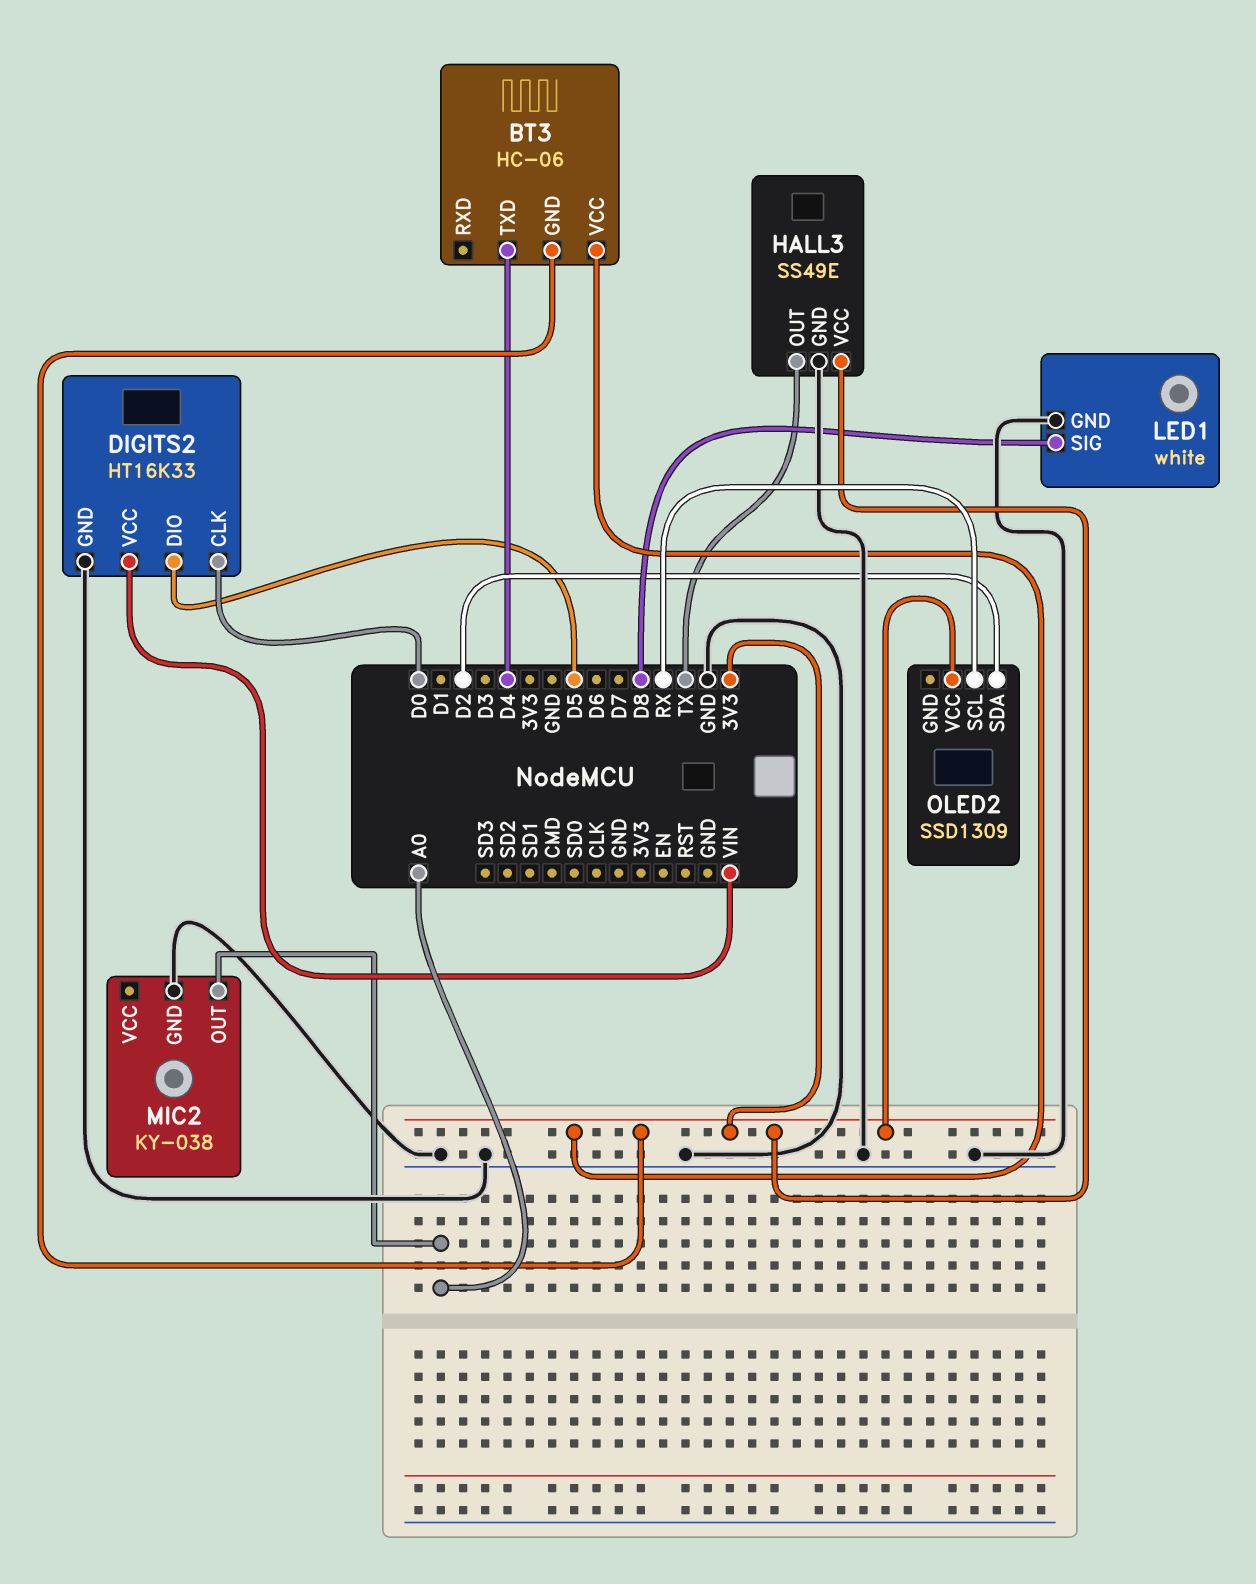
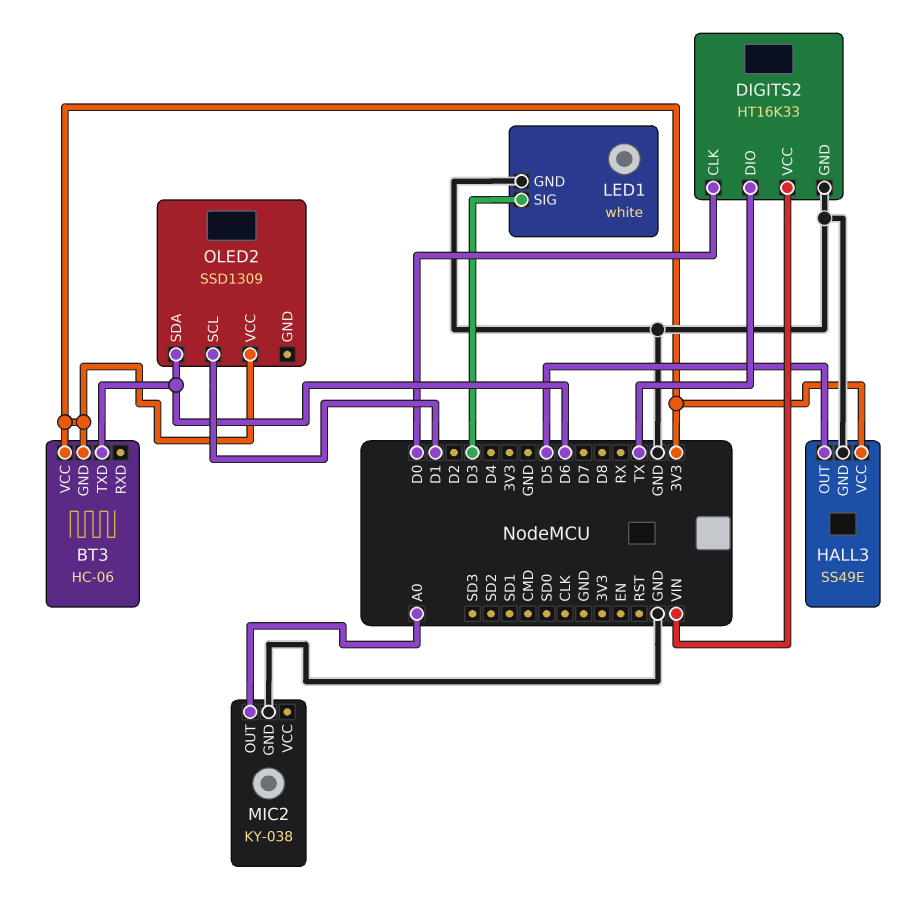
BT3 pin TXD: D4 -> D6
DIGITS2 pin DIO: D5 -> TX
HALL3 pin OUT: TX -> D5
LED1 pin SIG: D8 -> D3
OLED2 pin SCL: RX -> D1
OLED2 pin SDA: D2 -> D6

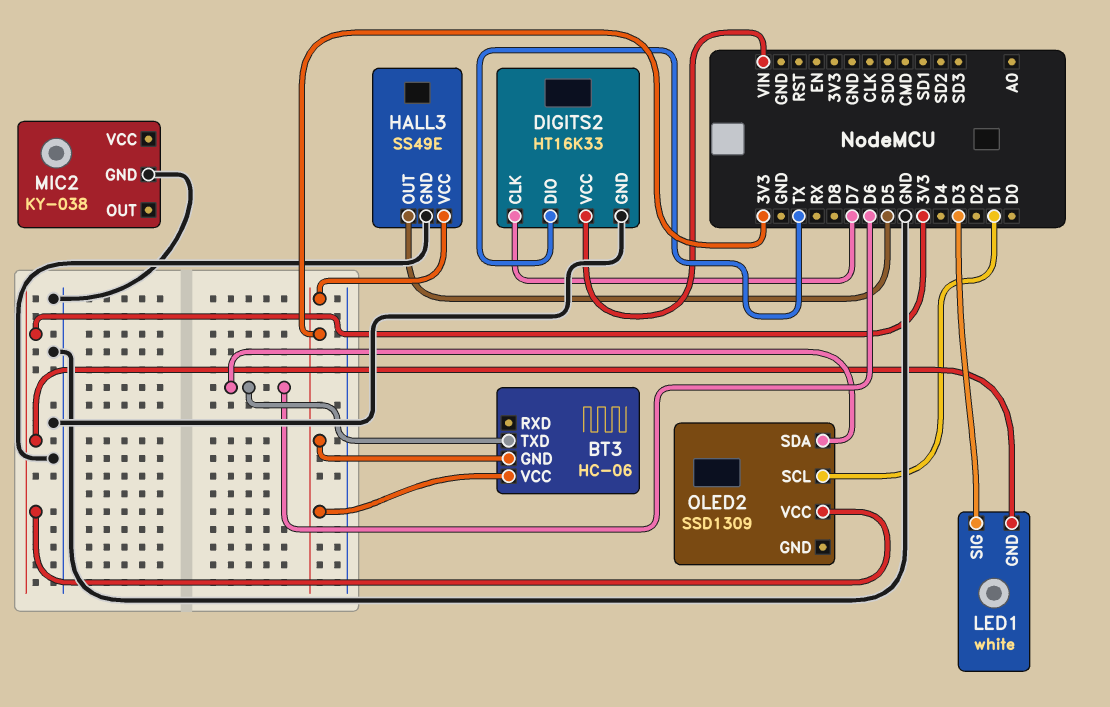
DIGITS2 pin CLK: D0 -> D7
LED1 pin GND: GND -> 3V3
MIC2 pin OUT: A0 -> none

